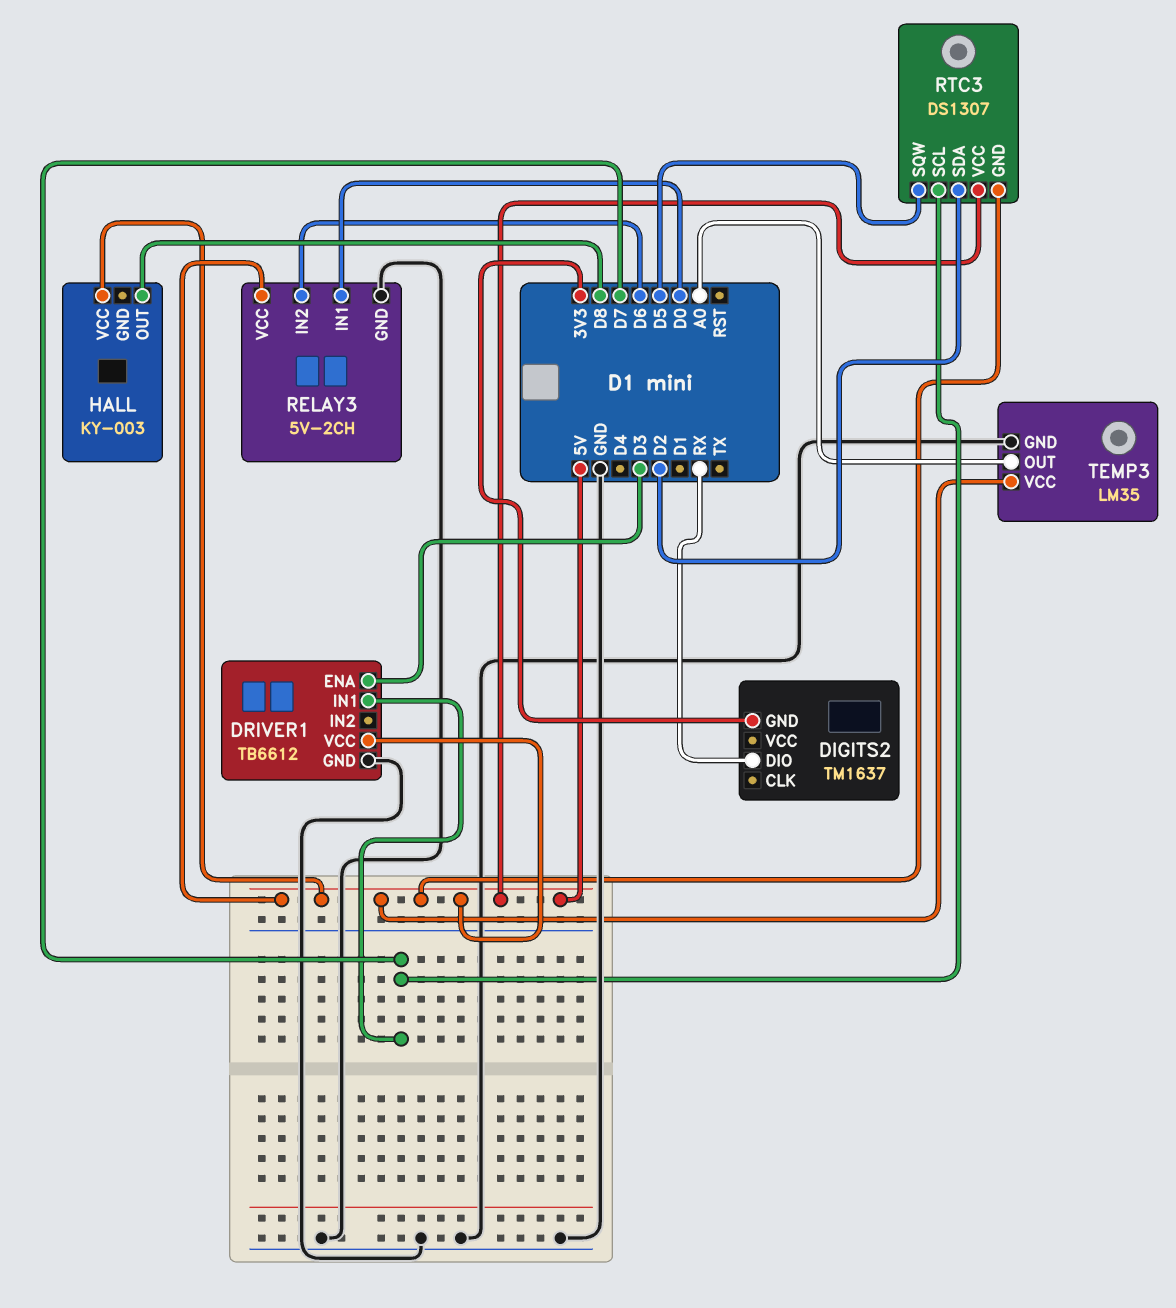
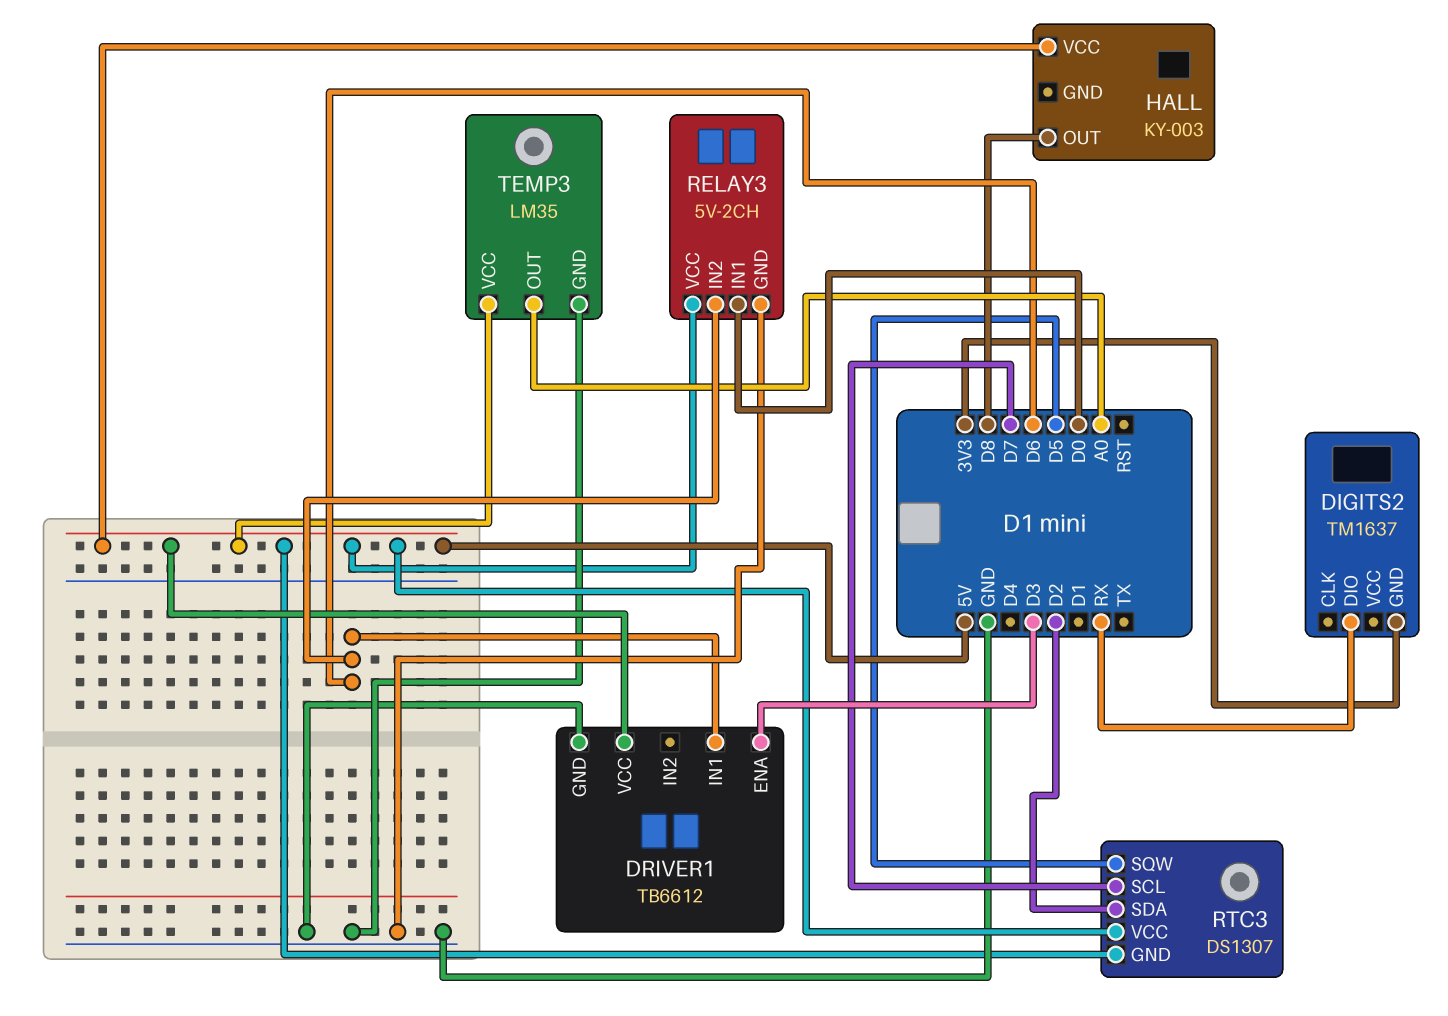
DRIVER1 pin IN1: D7 -> D6

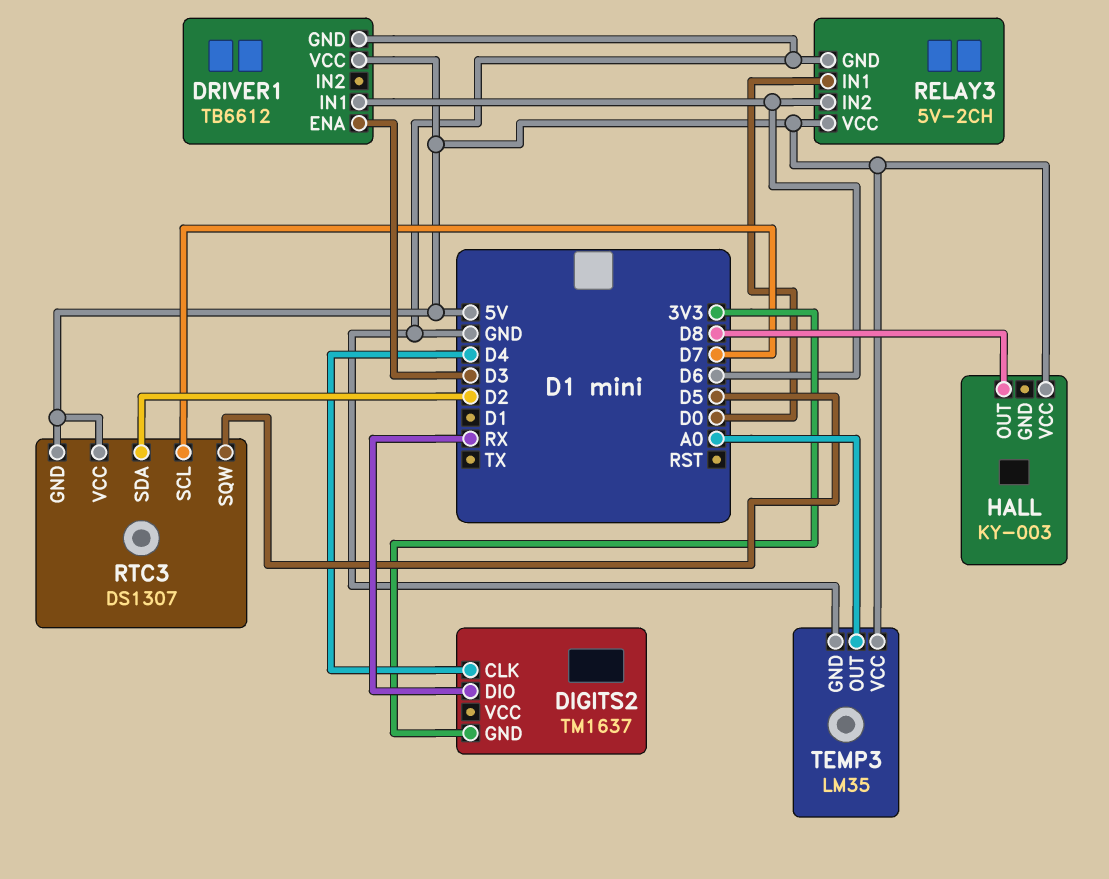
DIGITS2 pin CLK: none -> D4

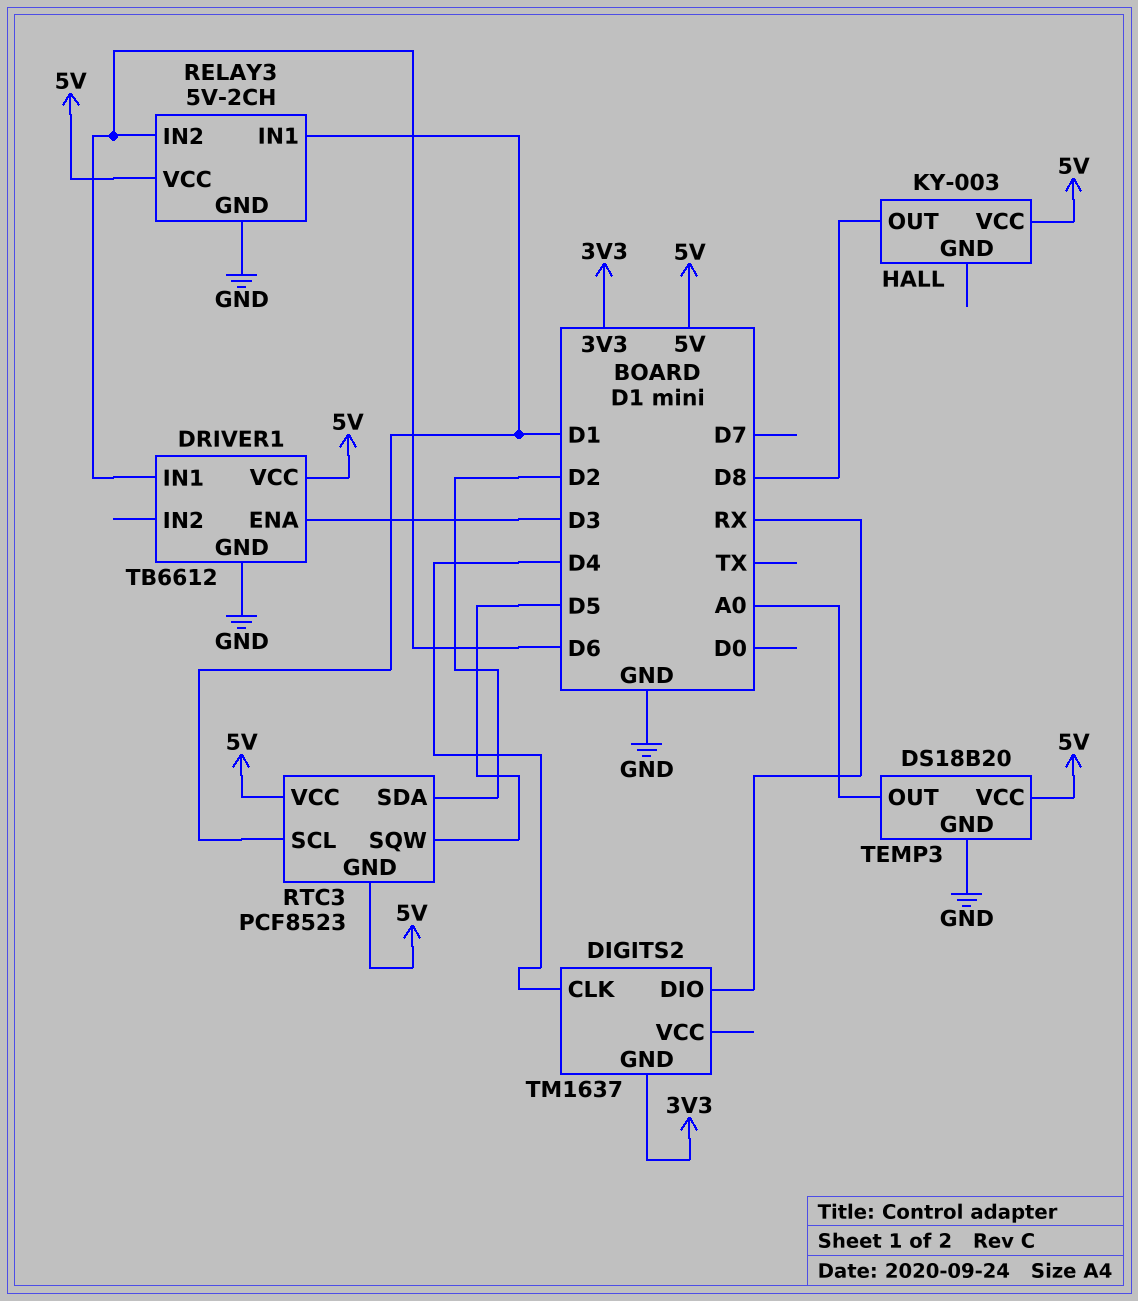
RELAY3 pin IN1: D0 -> D1
RTC3: DS1307 -> PCF8523
RTC3 pin SCL: D7 -> D1
TEMP3: LM35 -> DS18B20

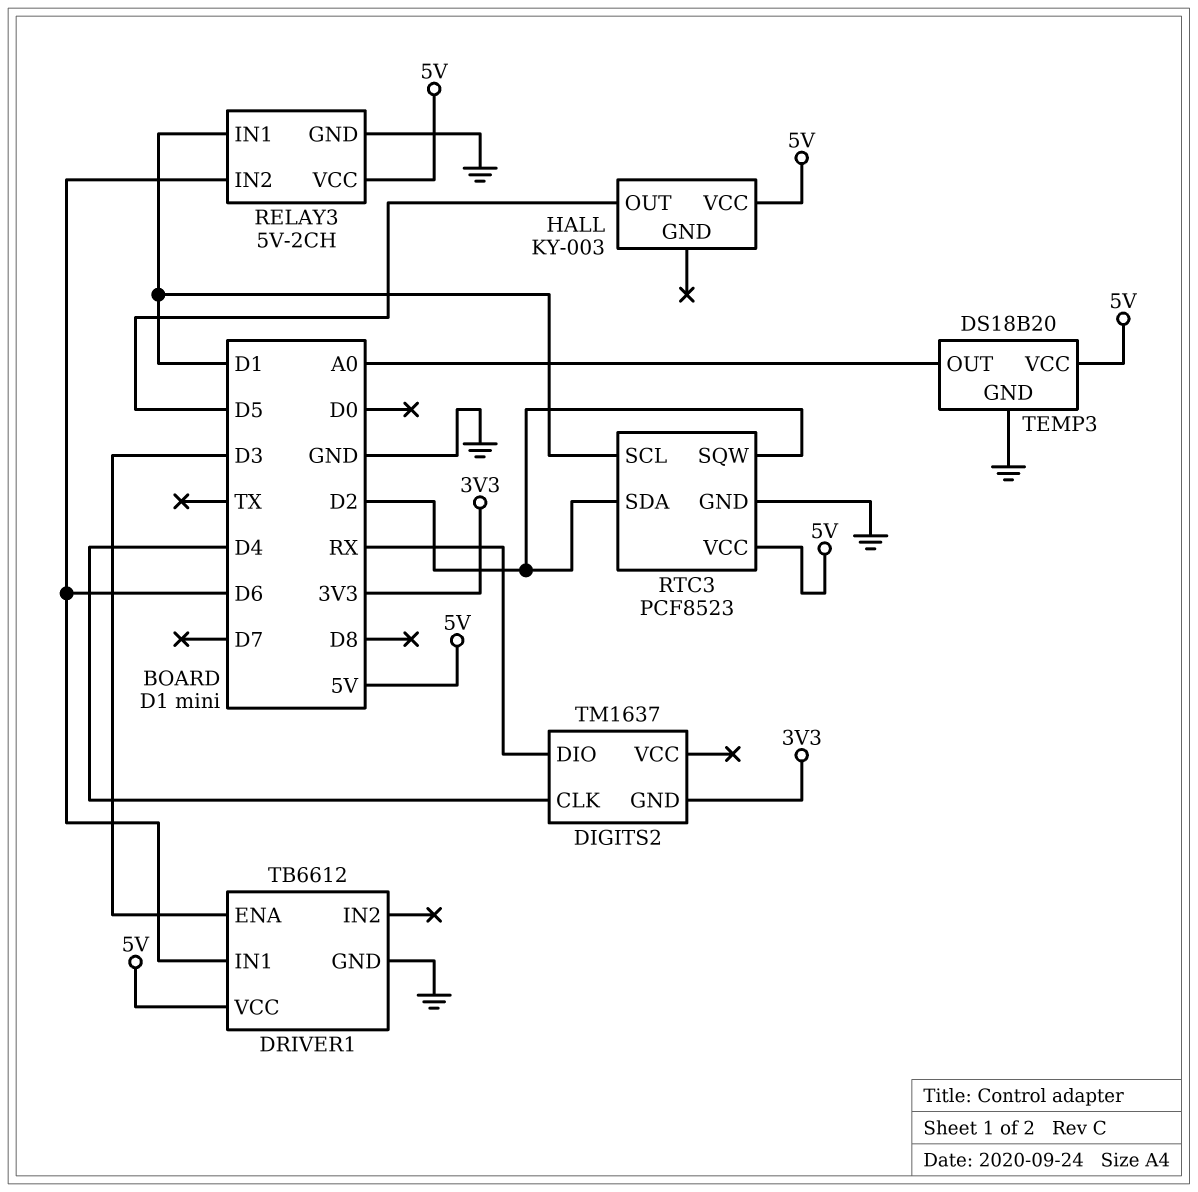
HALL pin OUT: D8 -> D5
RTC3 pin GND: 5V -> GND
RTC3 pin SQW: D5 -> D2

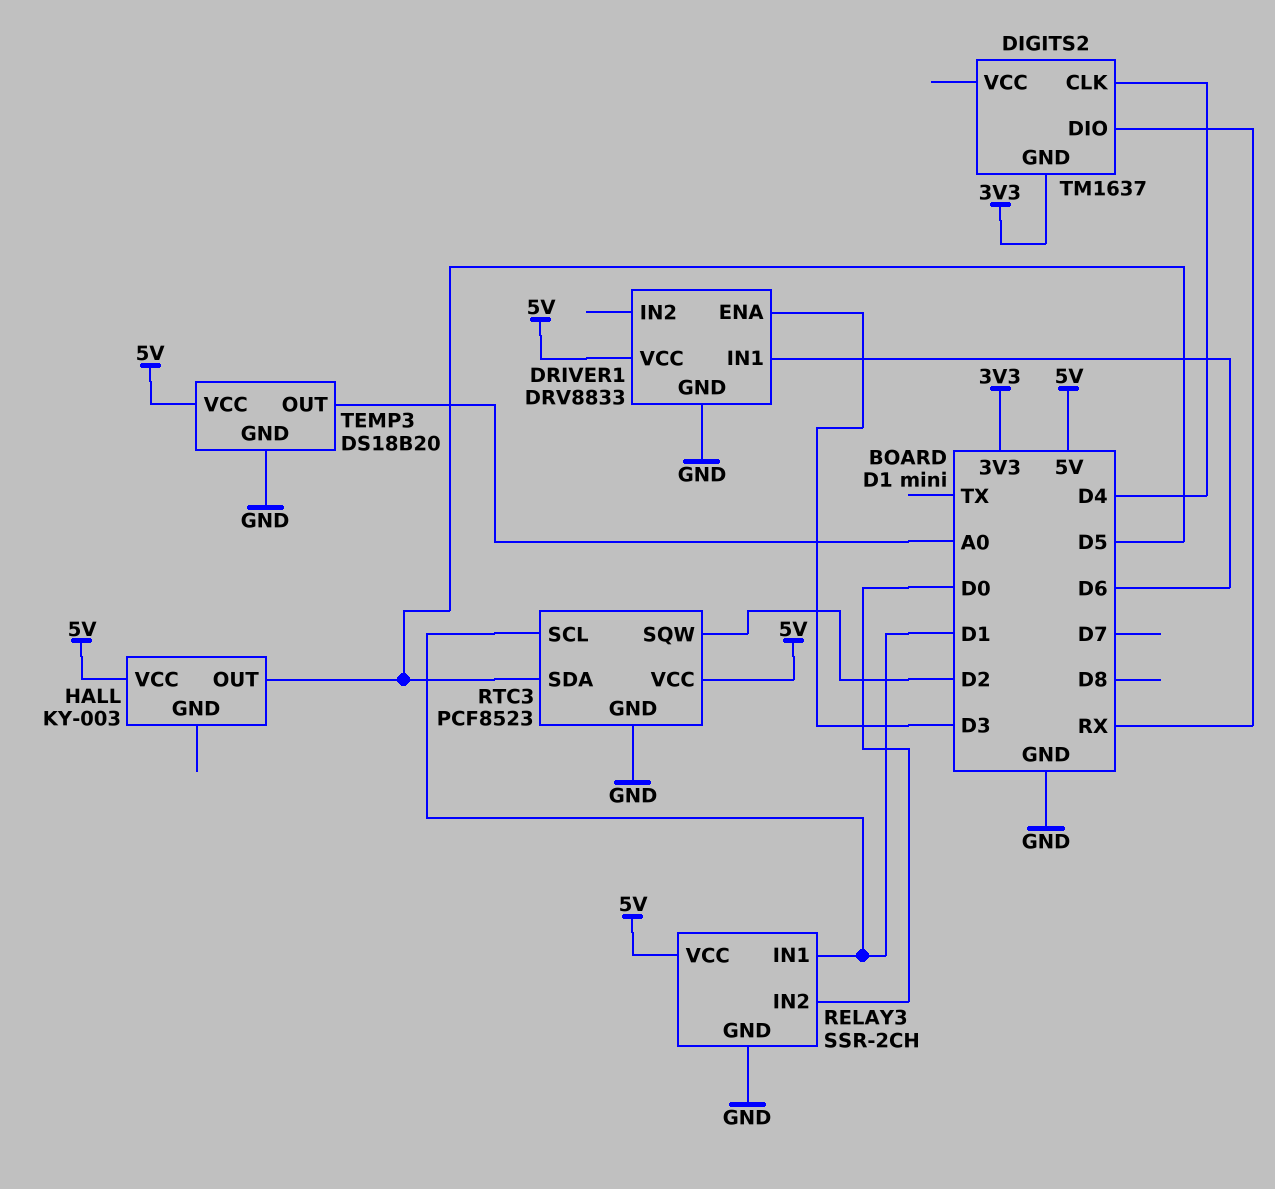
DRIVER1: TB6612 -> DRV8833
RELAY3: 5V-2CH -> SSR-2CH
RELAY3 pin IN2: D6 -> D0
RTC3 pin SDA: D2 -> D5

